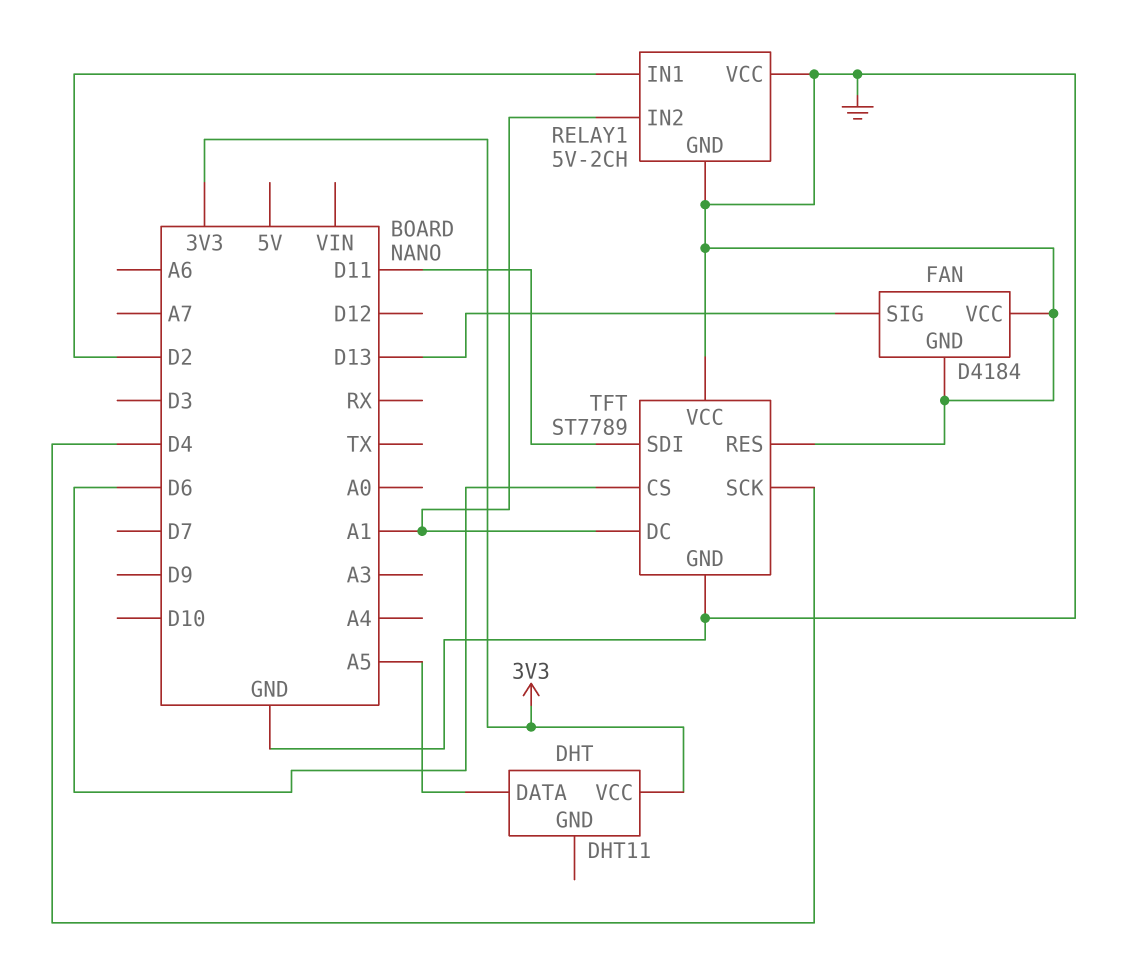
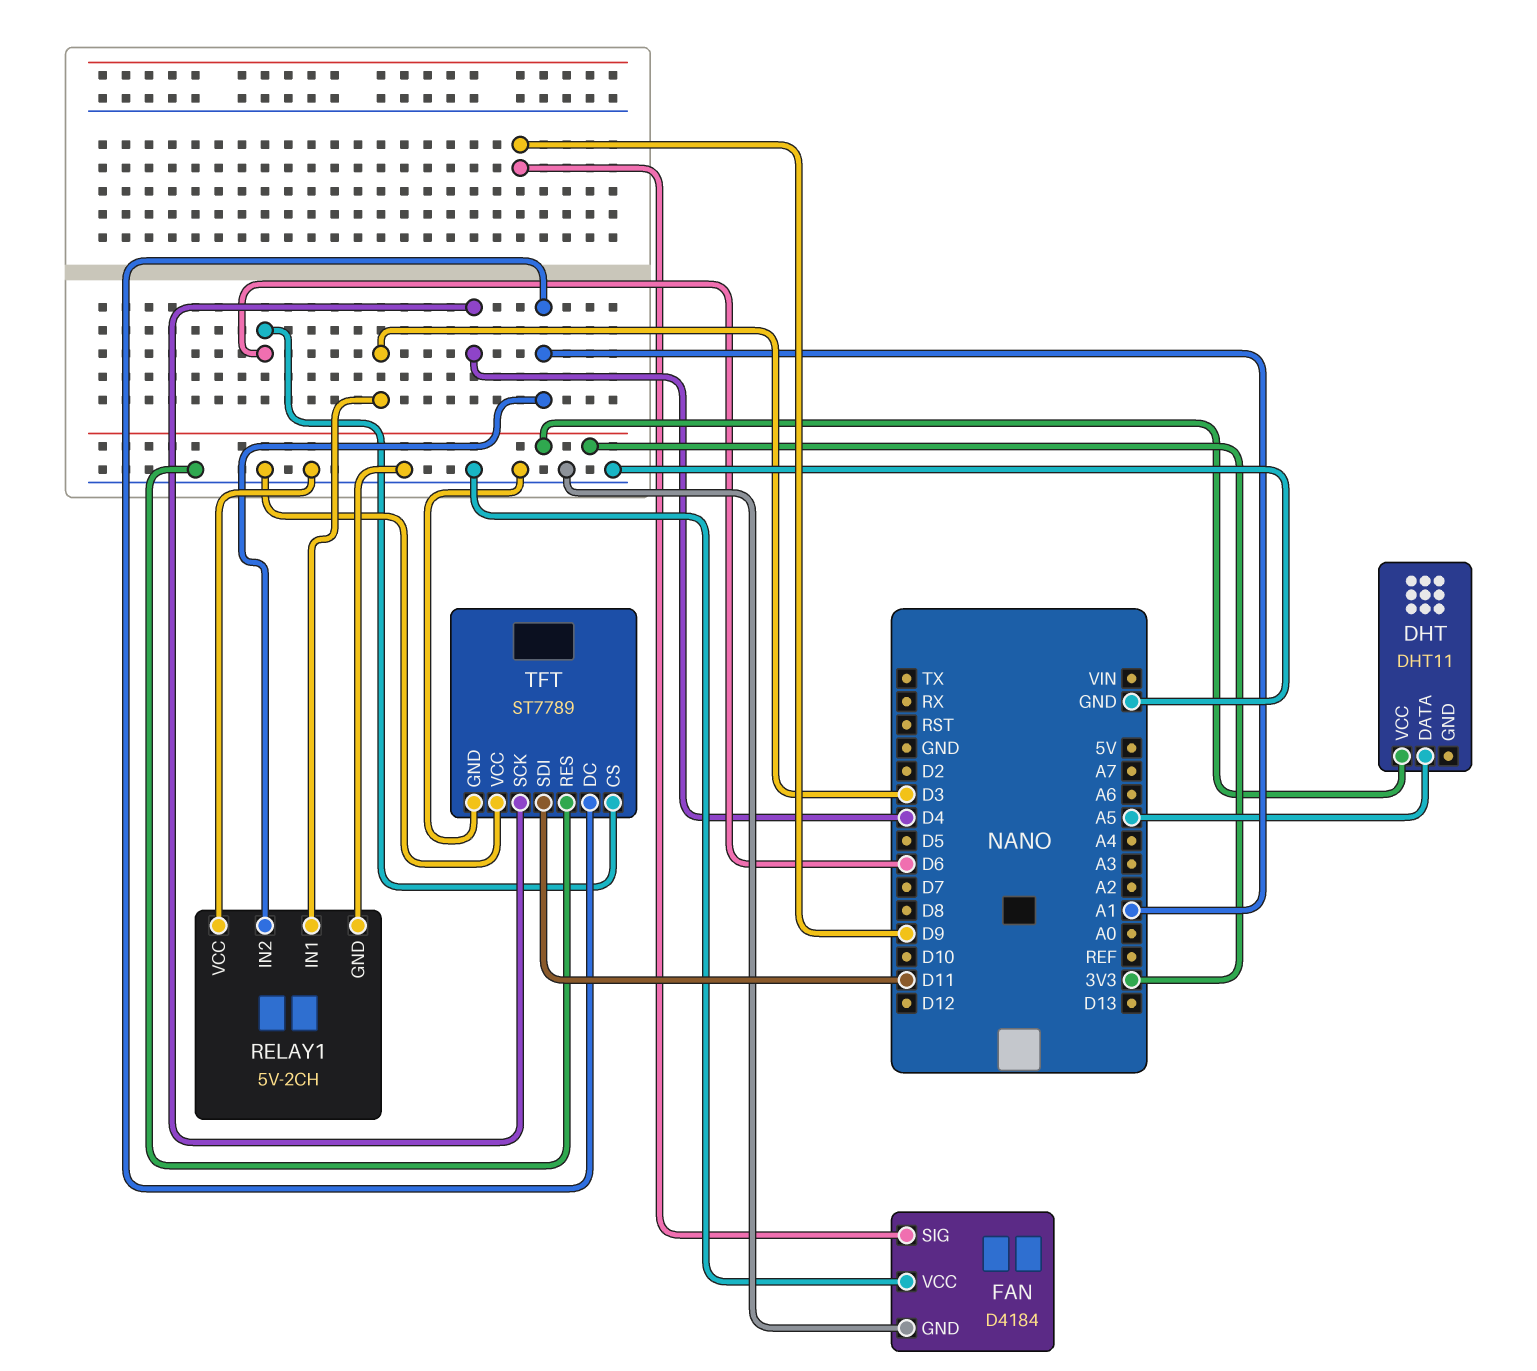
FAN pin SIG: D13 -> D9
RELAY1 pin IN1: D2 -> D3

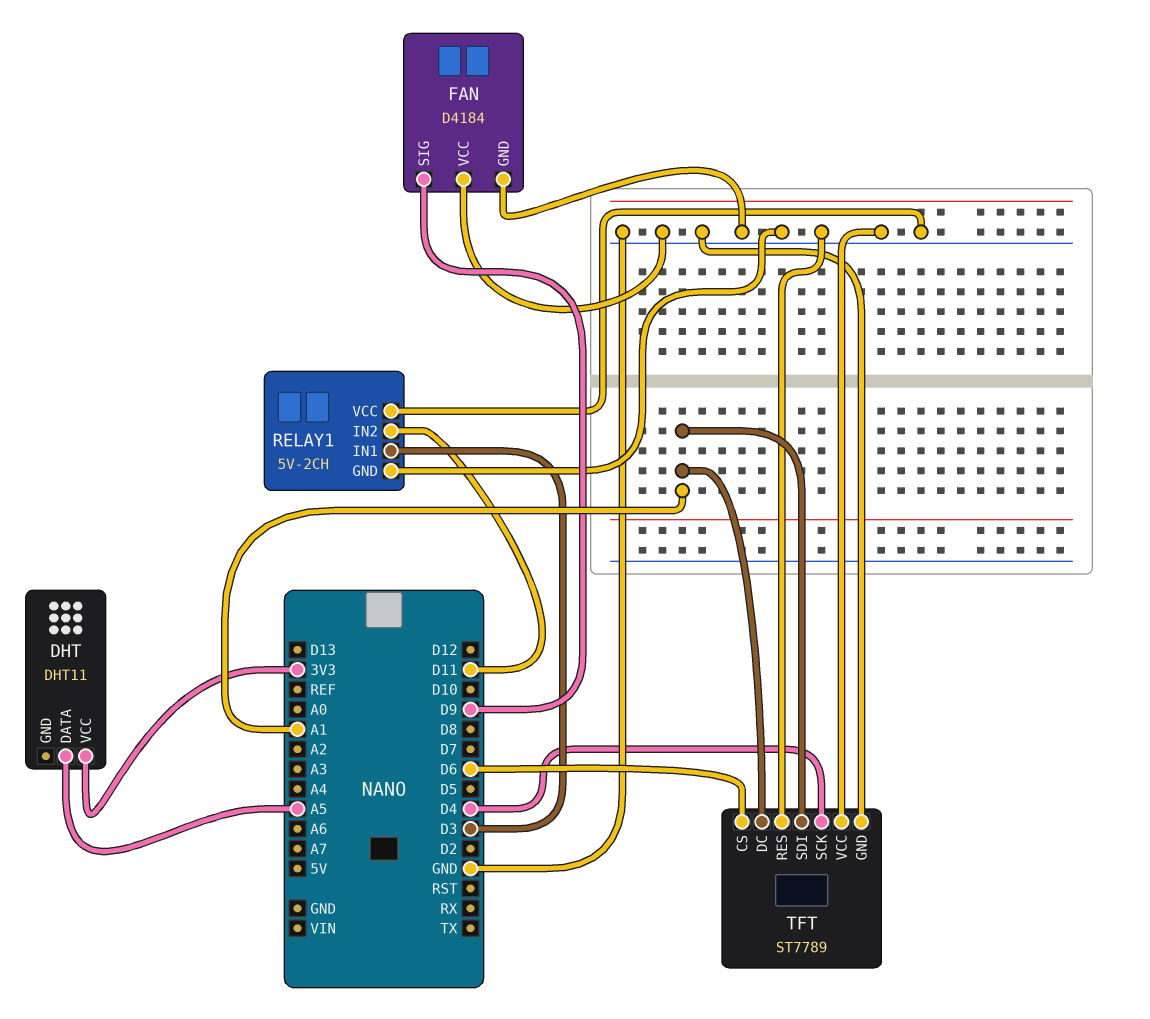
RELAY1 pin IN2: A1 -> D11
TFT pin SDI: D11 -> A1

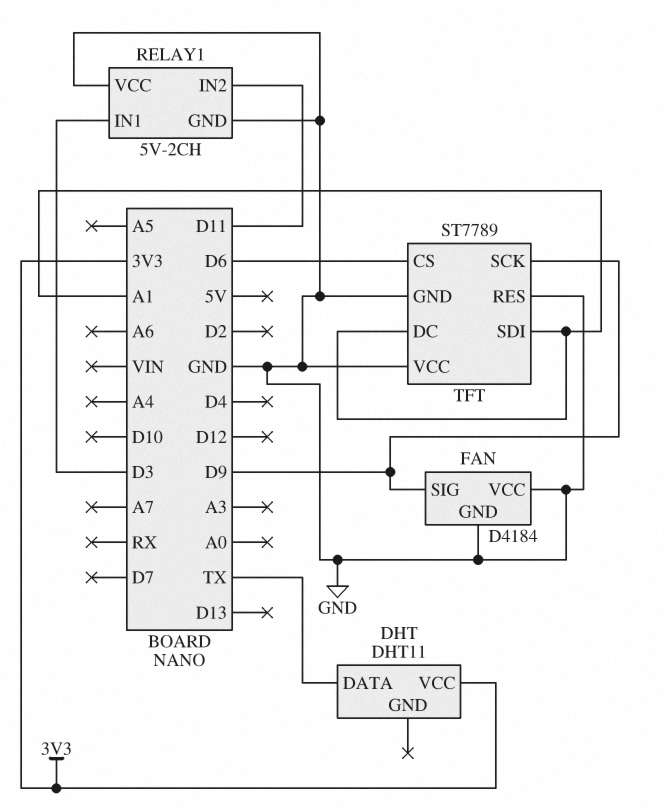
DHT pin DATA: A5 -> TX
TFT pin SCK: D4 -> D9

